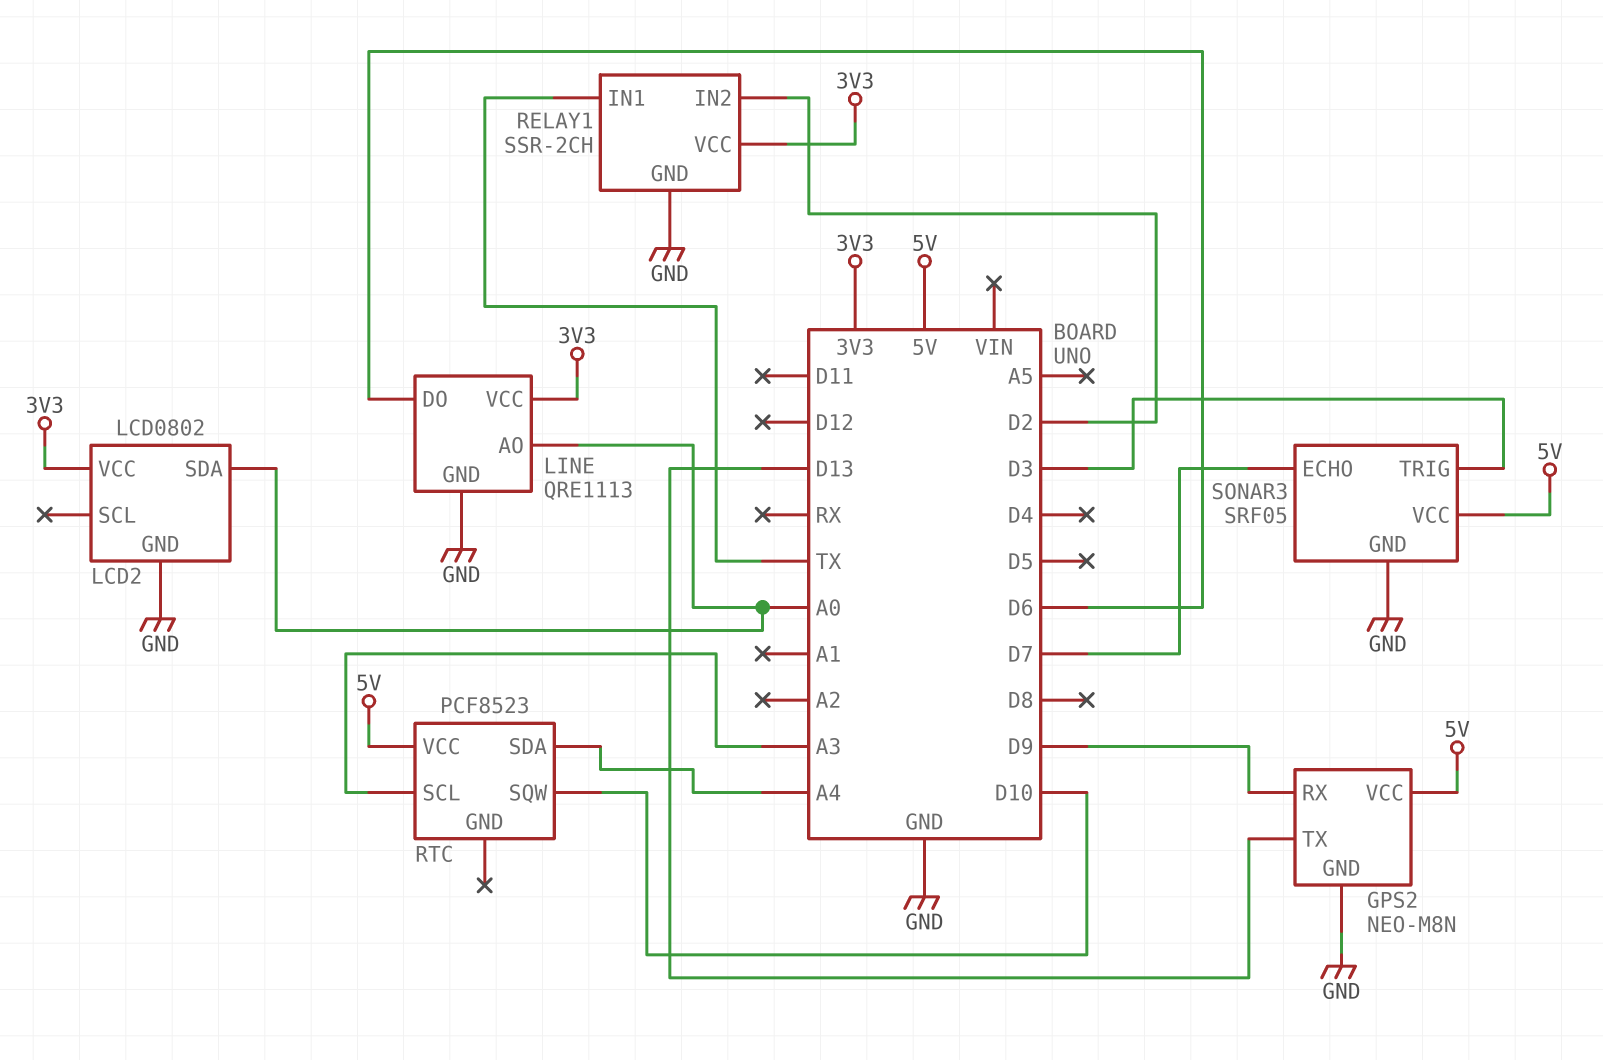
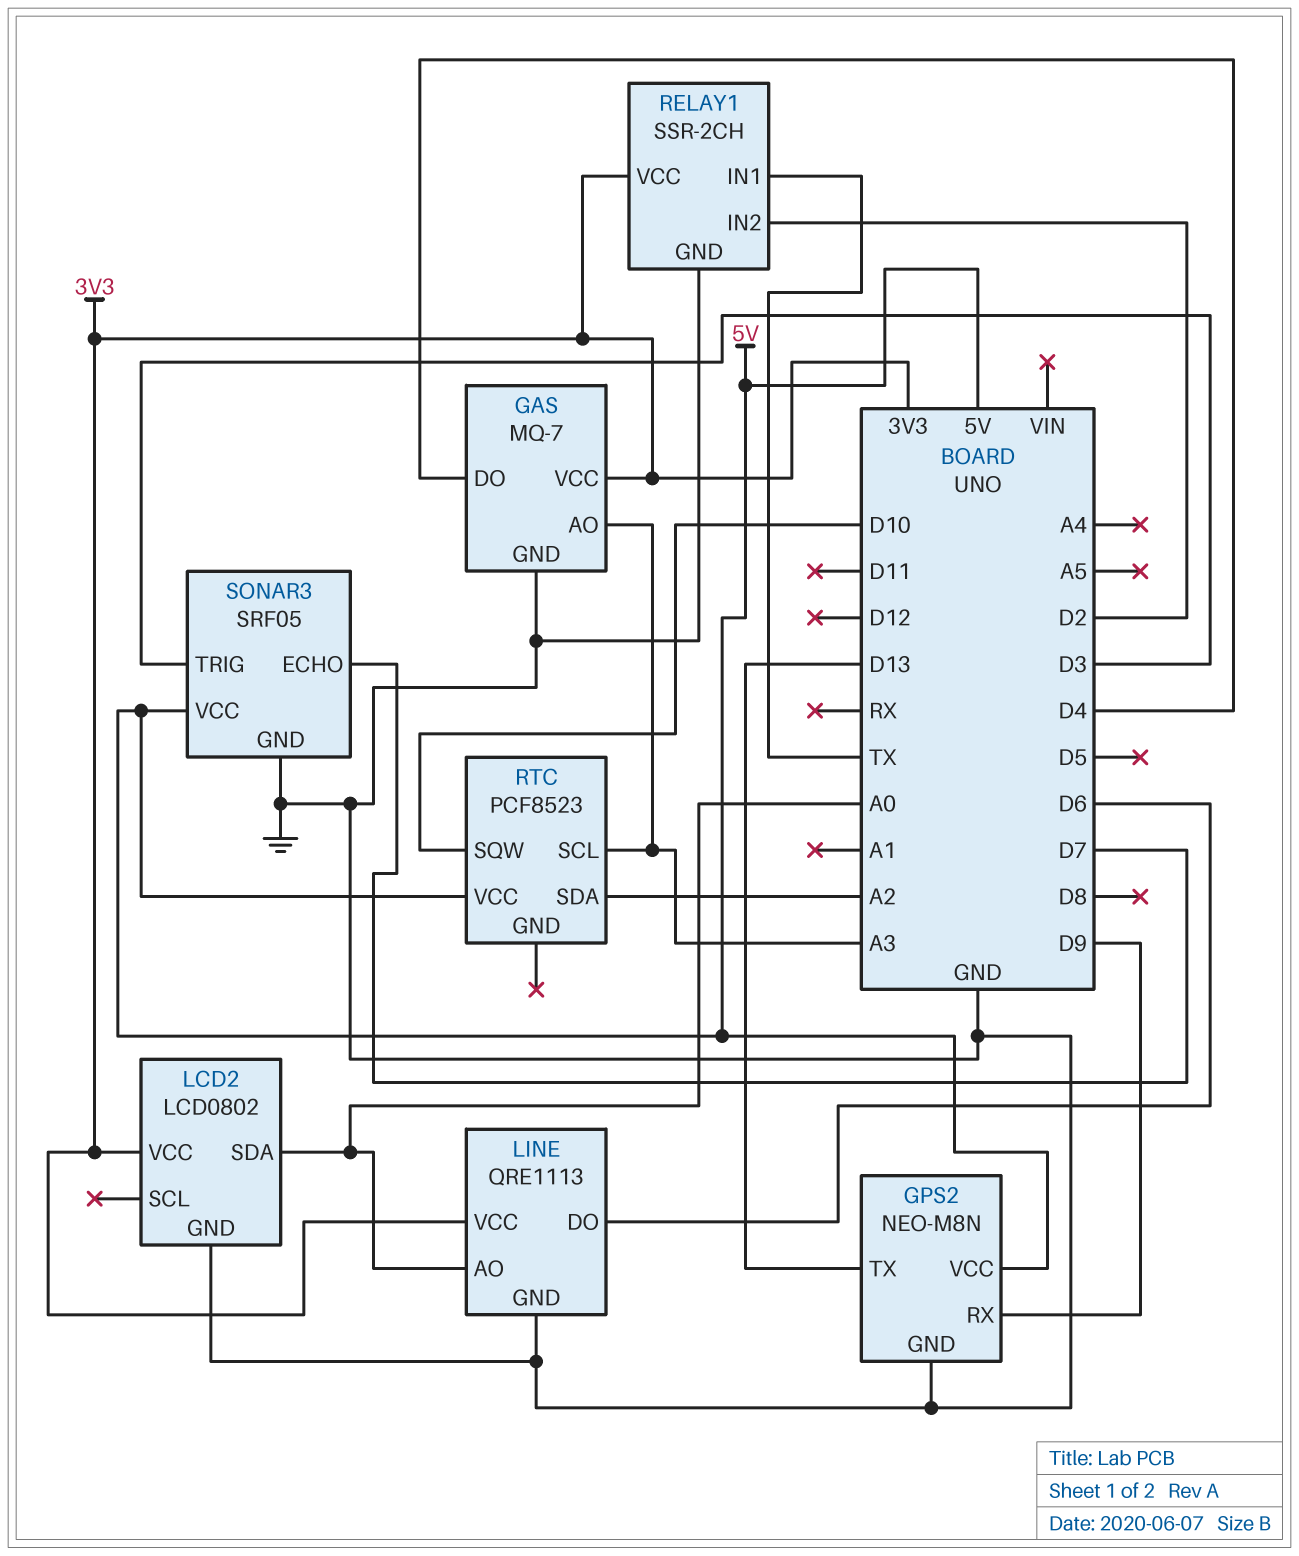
GAS: none -> MQ-7
GAS pin AO: none -> A3
GAS pin DO: none -> D4
GAS pin GND: none -> GND
GAS pin VCC: none -> 3V3
RTC pin SDA: A4 -> A2

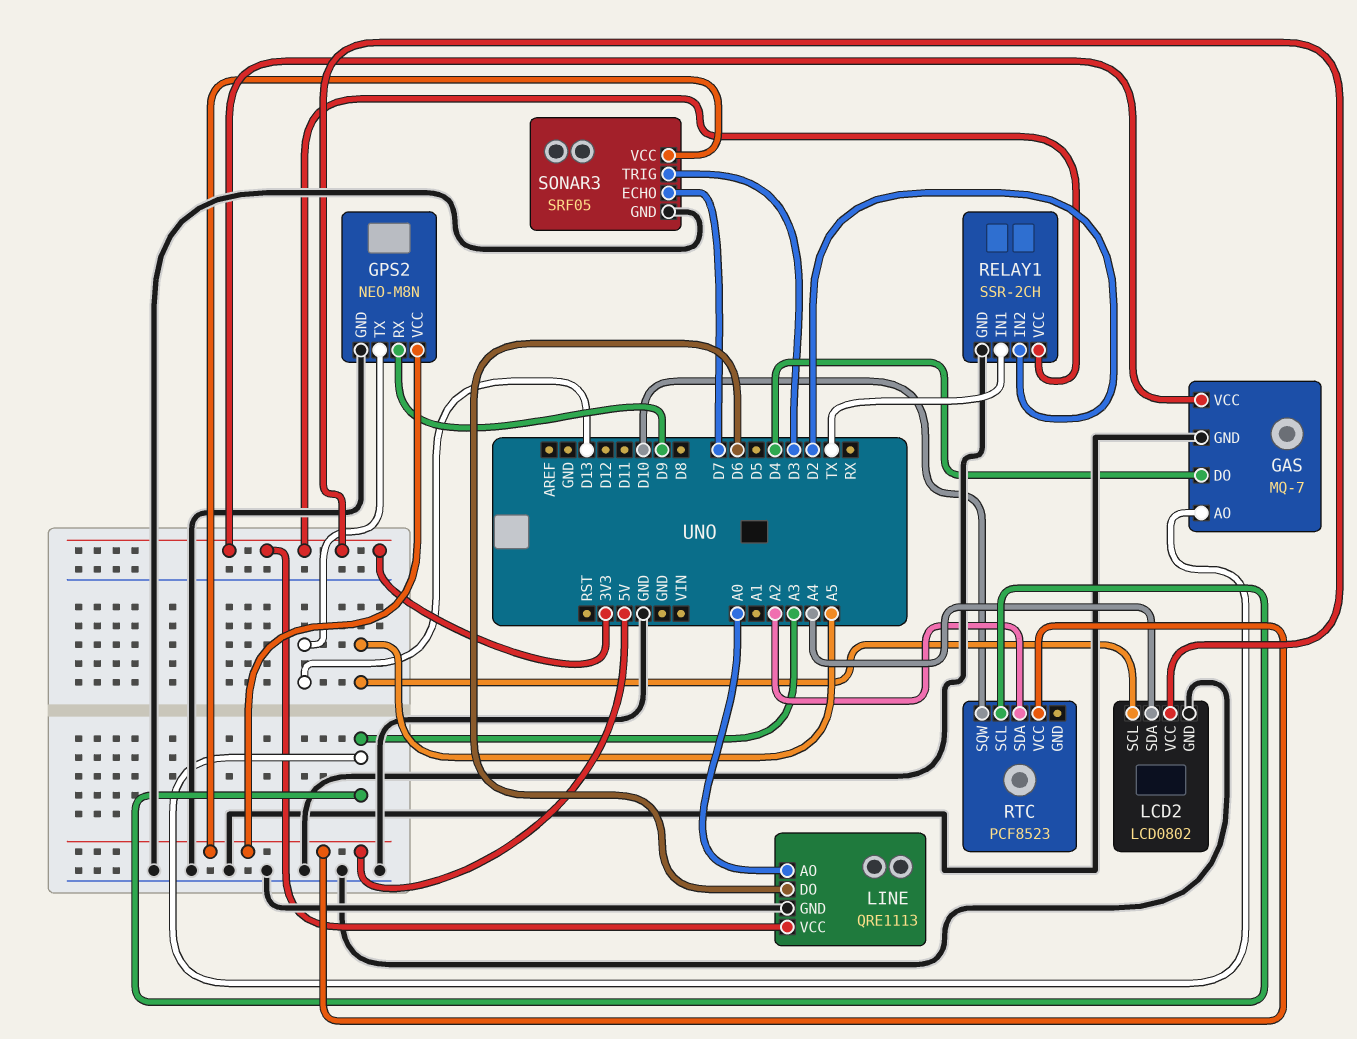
LCD2 pin SCL: none -> A5
LCD2 pin SDA: A0 -> A4

